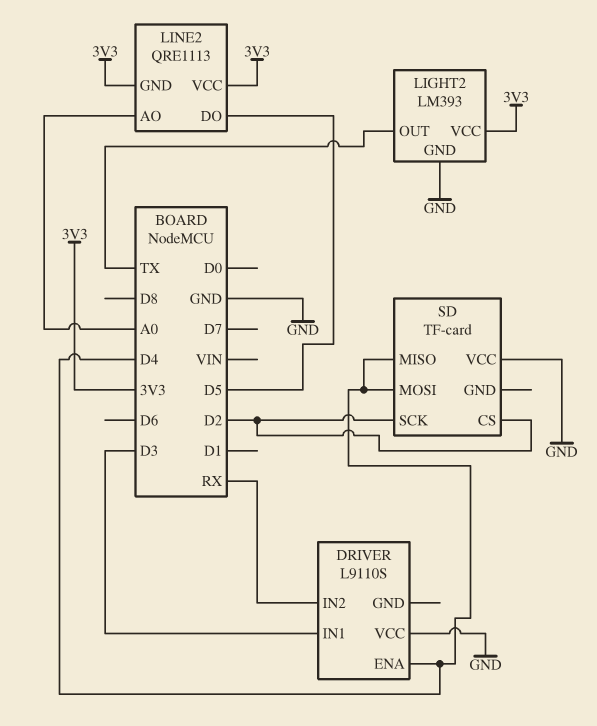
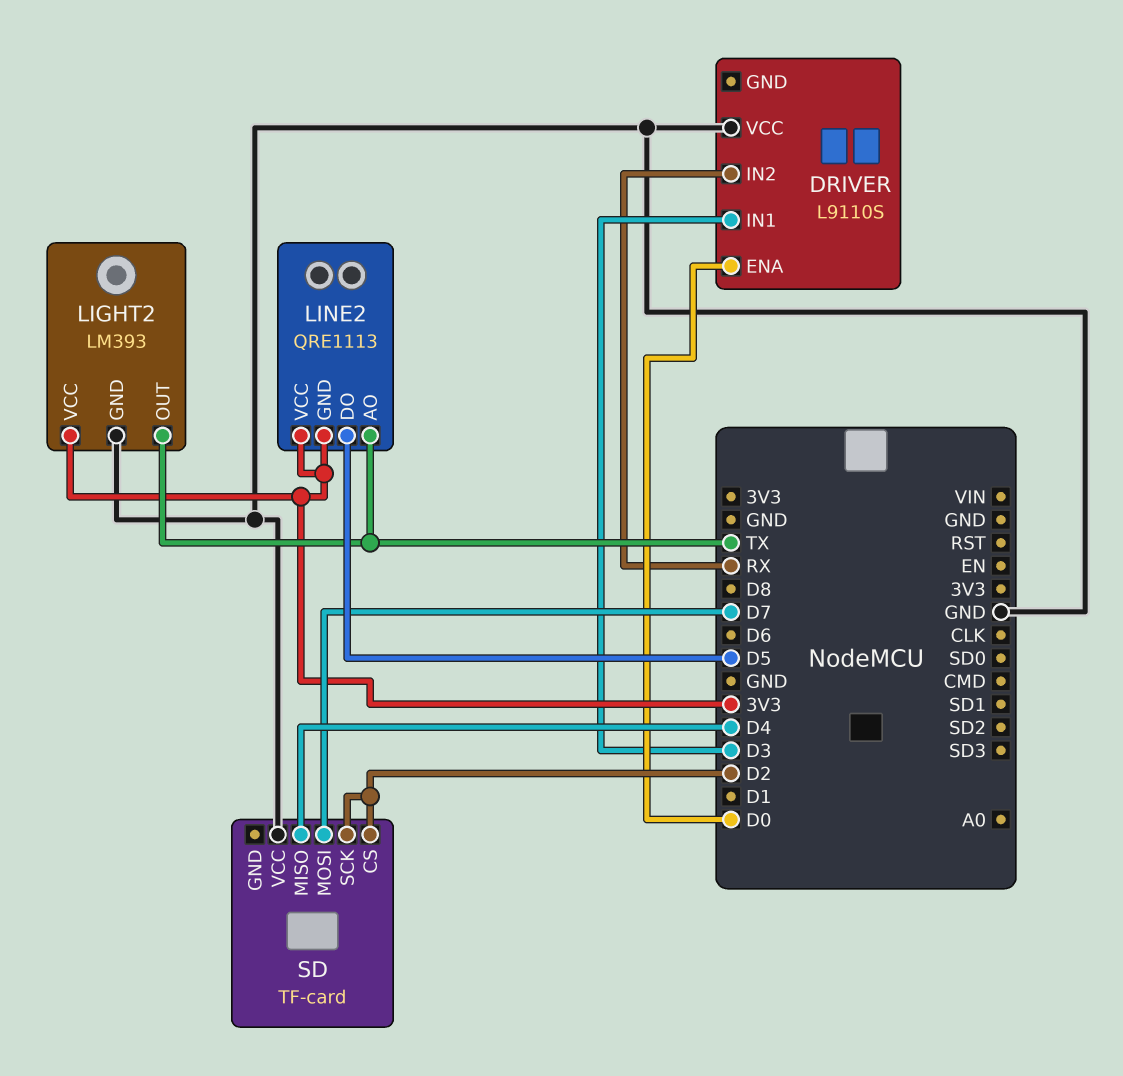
DRIVER pin ENA: D4 -> D0
LINE2 pin AO: A0 -> TX
SD pin MOSI: D4 -> D7

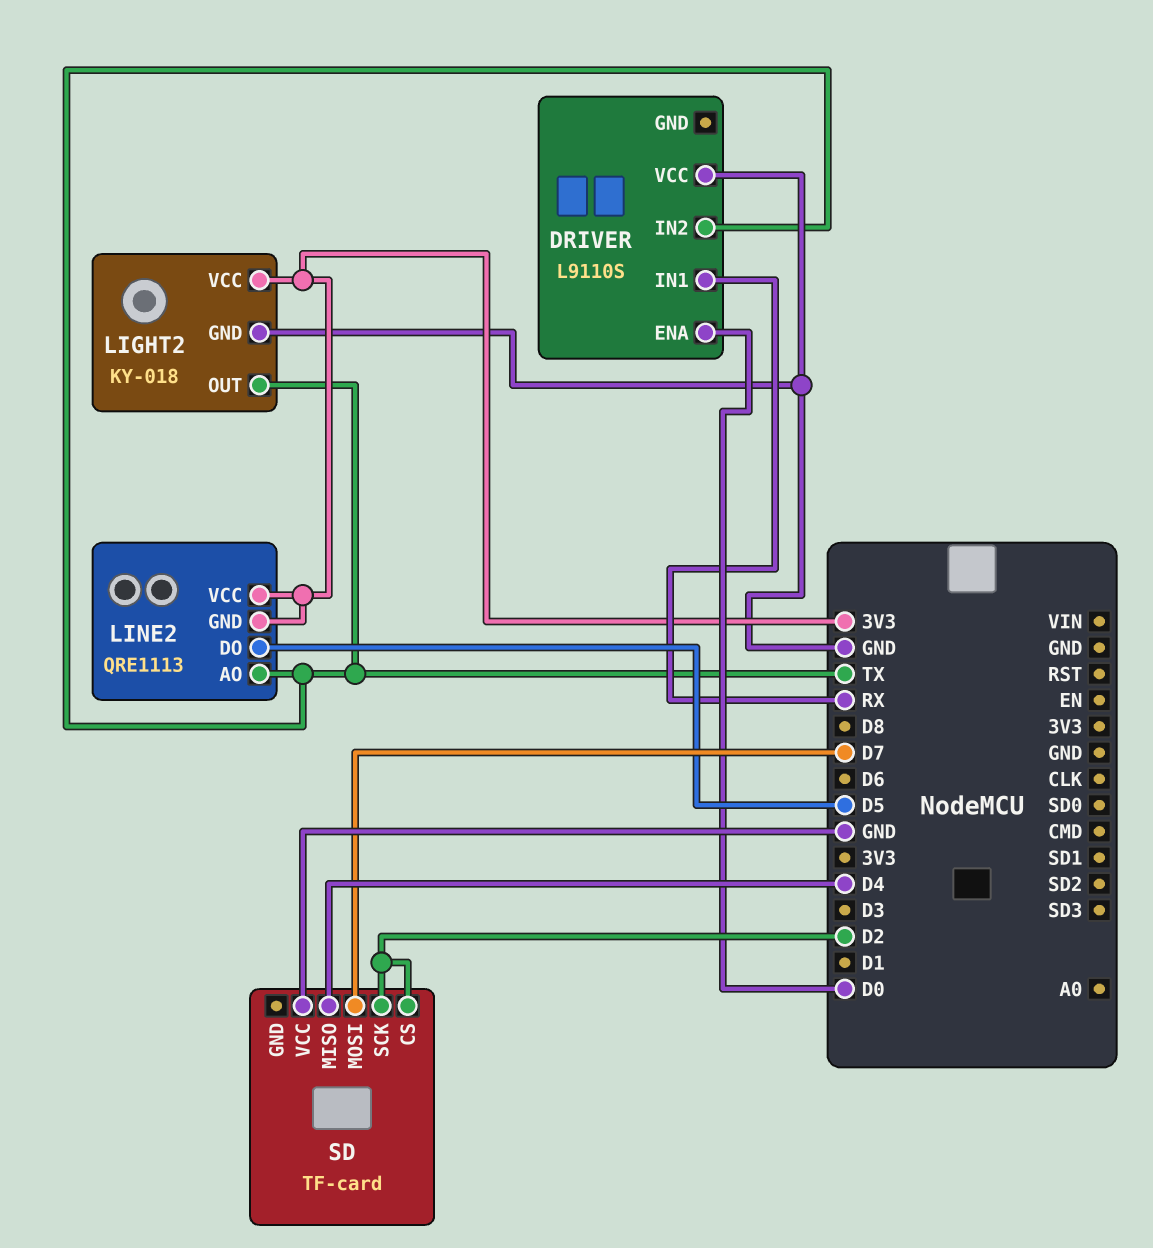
DRIVER pin IN1: D3 -> RX
DRIVER pin IN2: RX -> TX
LIGHT2: LM393 -> KY-018

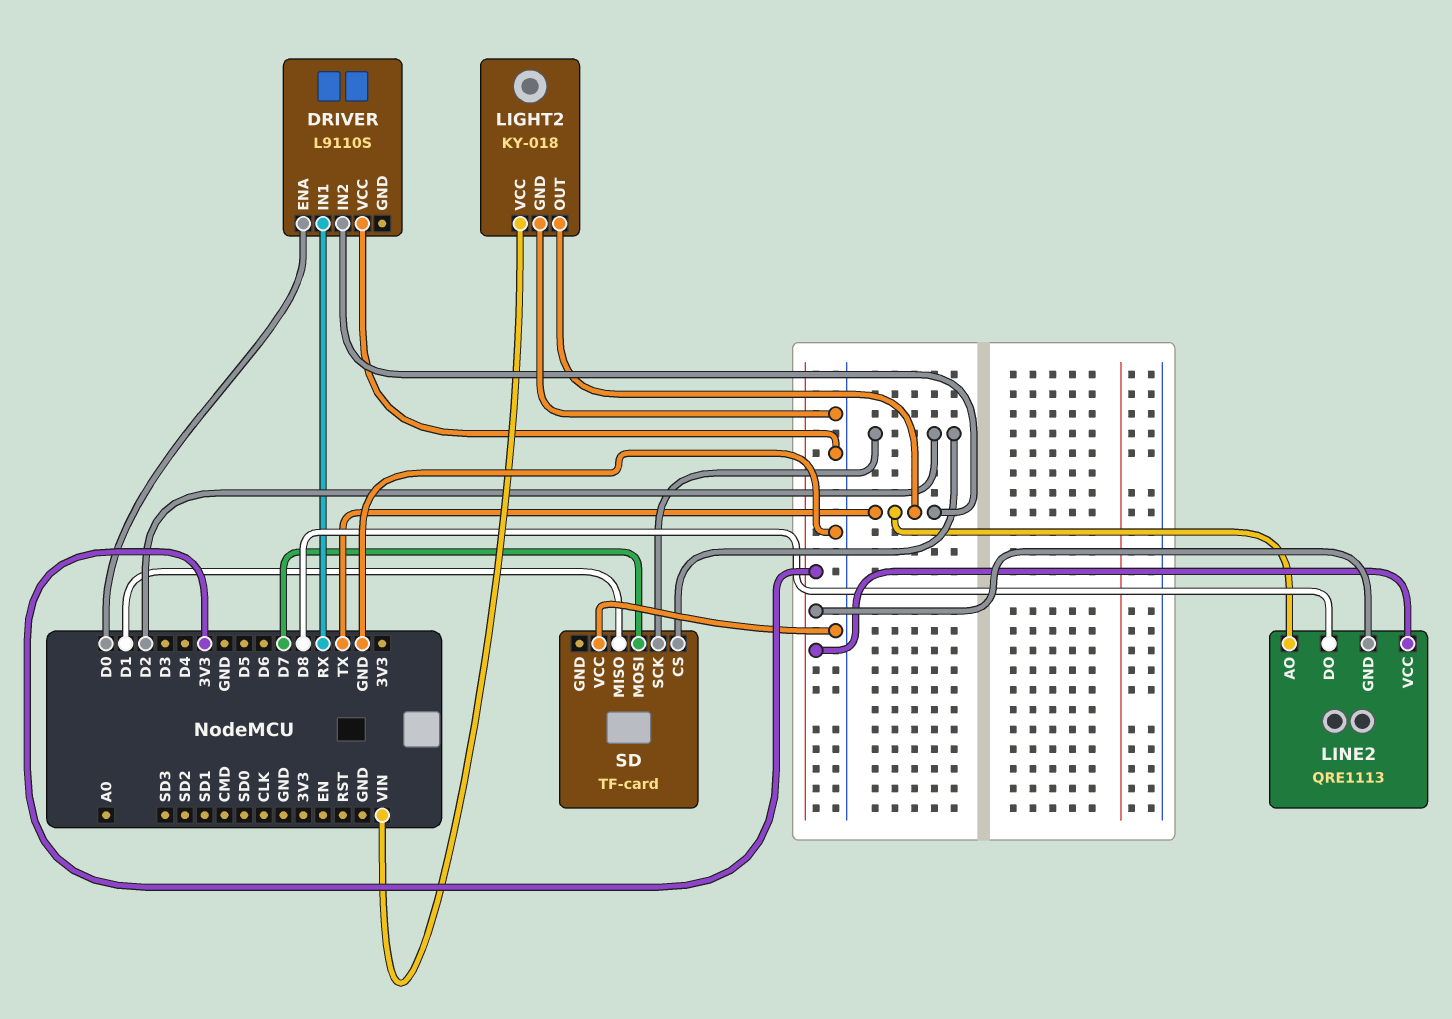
LIGHT2 pin VCC: 3V3 -> VIN
LINE2 pin DO: D5 -> D8
SD pin MISO: D4 -> D1

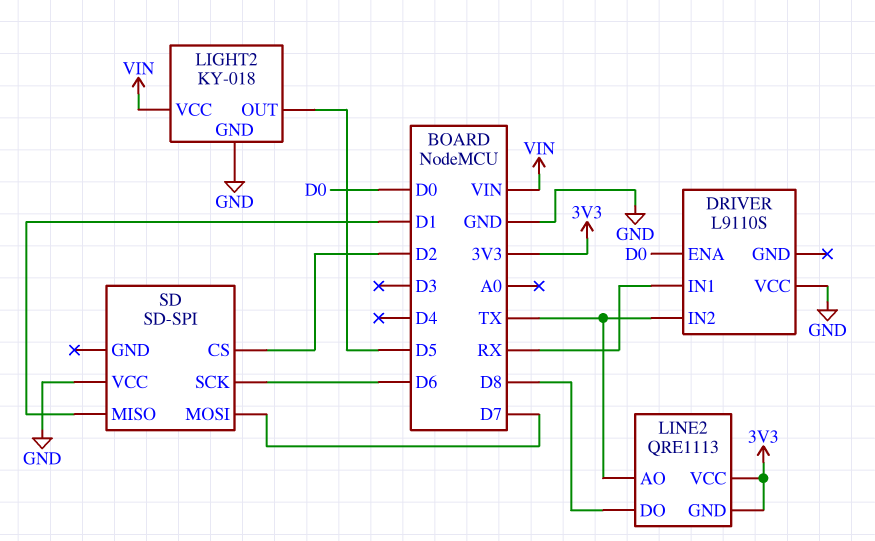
LIGHT2 pin OUT: TX -> D5
SD: TF-card -> SD-SPI
SD pin SCK: D2 -> D6

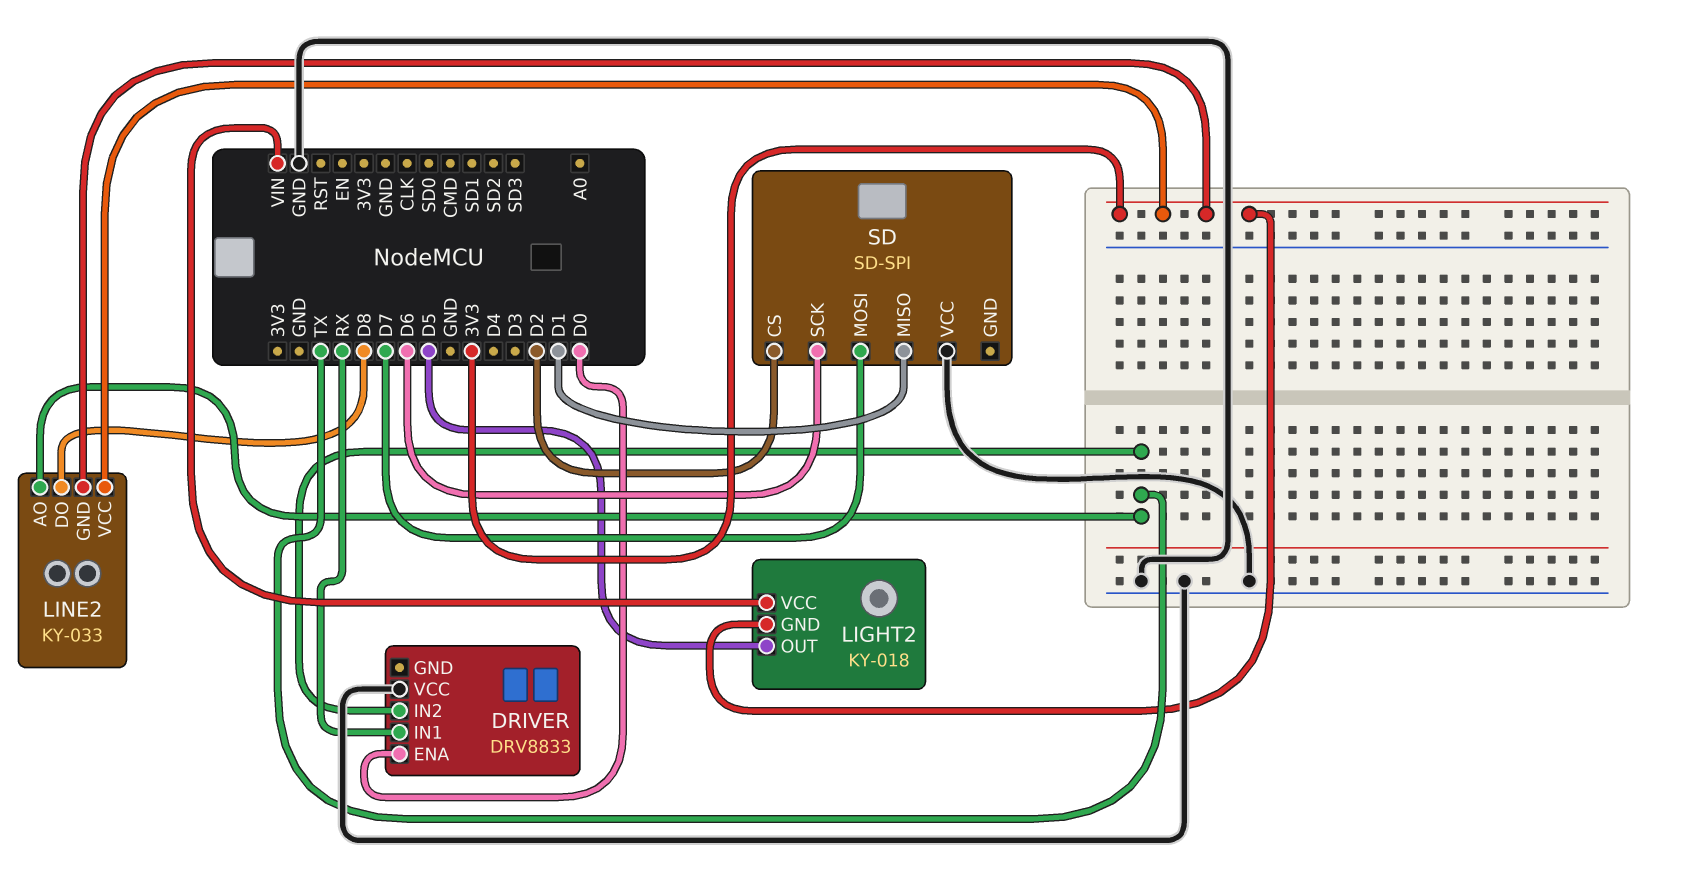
DRIVER: L9110S -> DRV8833
LIGHT2 pin GND: GND -> 3V3
LINE2: QRE1113 -> KY-033

